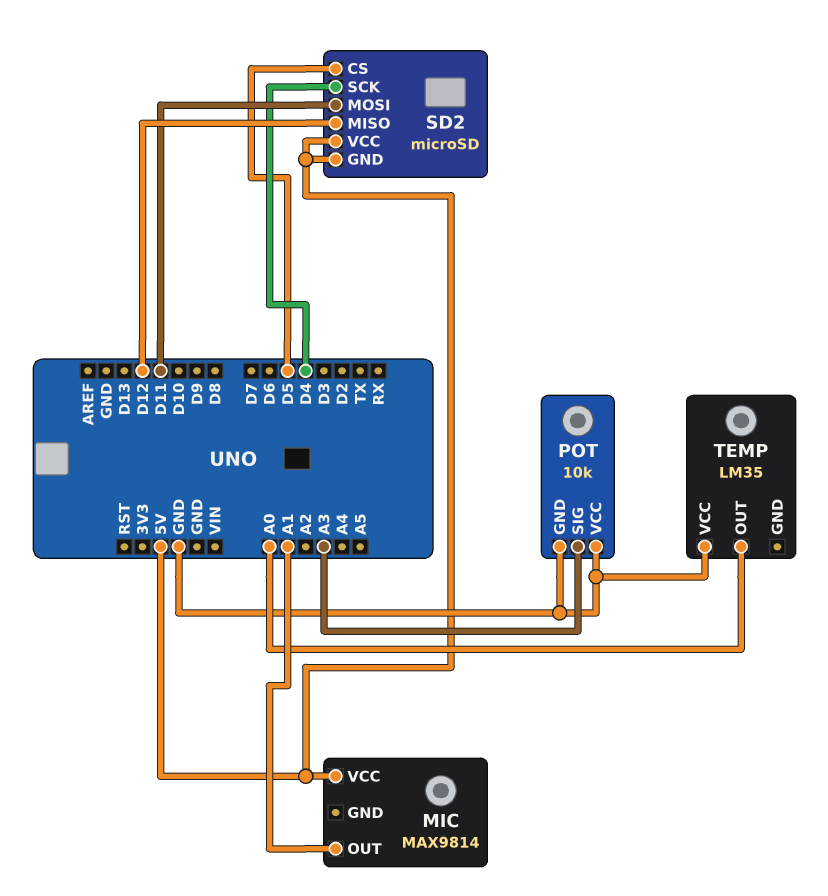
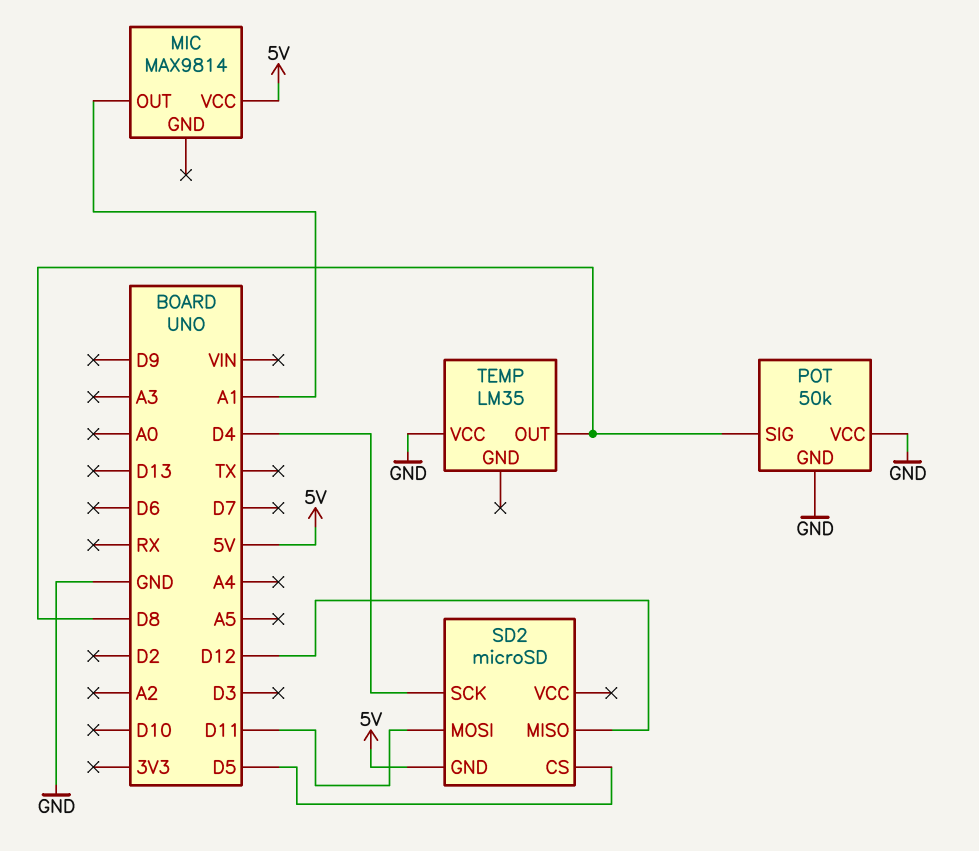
POT: 10k -> 50k
POT pin SIG: A3 -> D8
SD2 pin VCC: 5V -> none
TEMP pin OUT: A0 -> D8

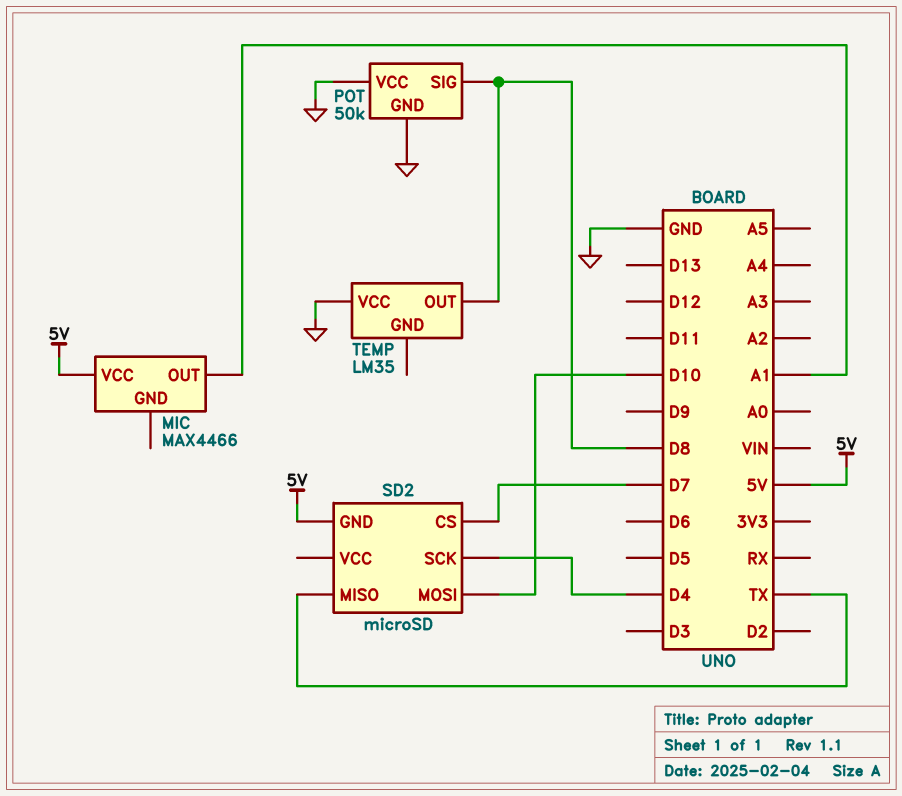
MIC: MAX9814 -> MAX4466
SD2 pin CS: D5 -> D7
SD2 pin MISO: D12 -> TX
SD2 pin MOSI: D11 -> D10

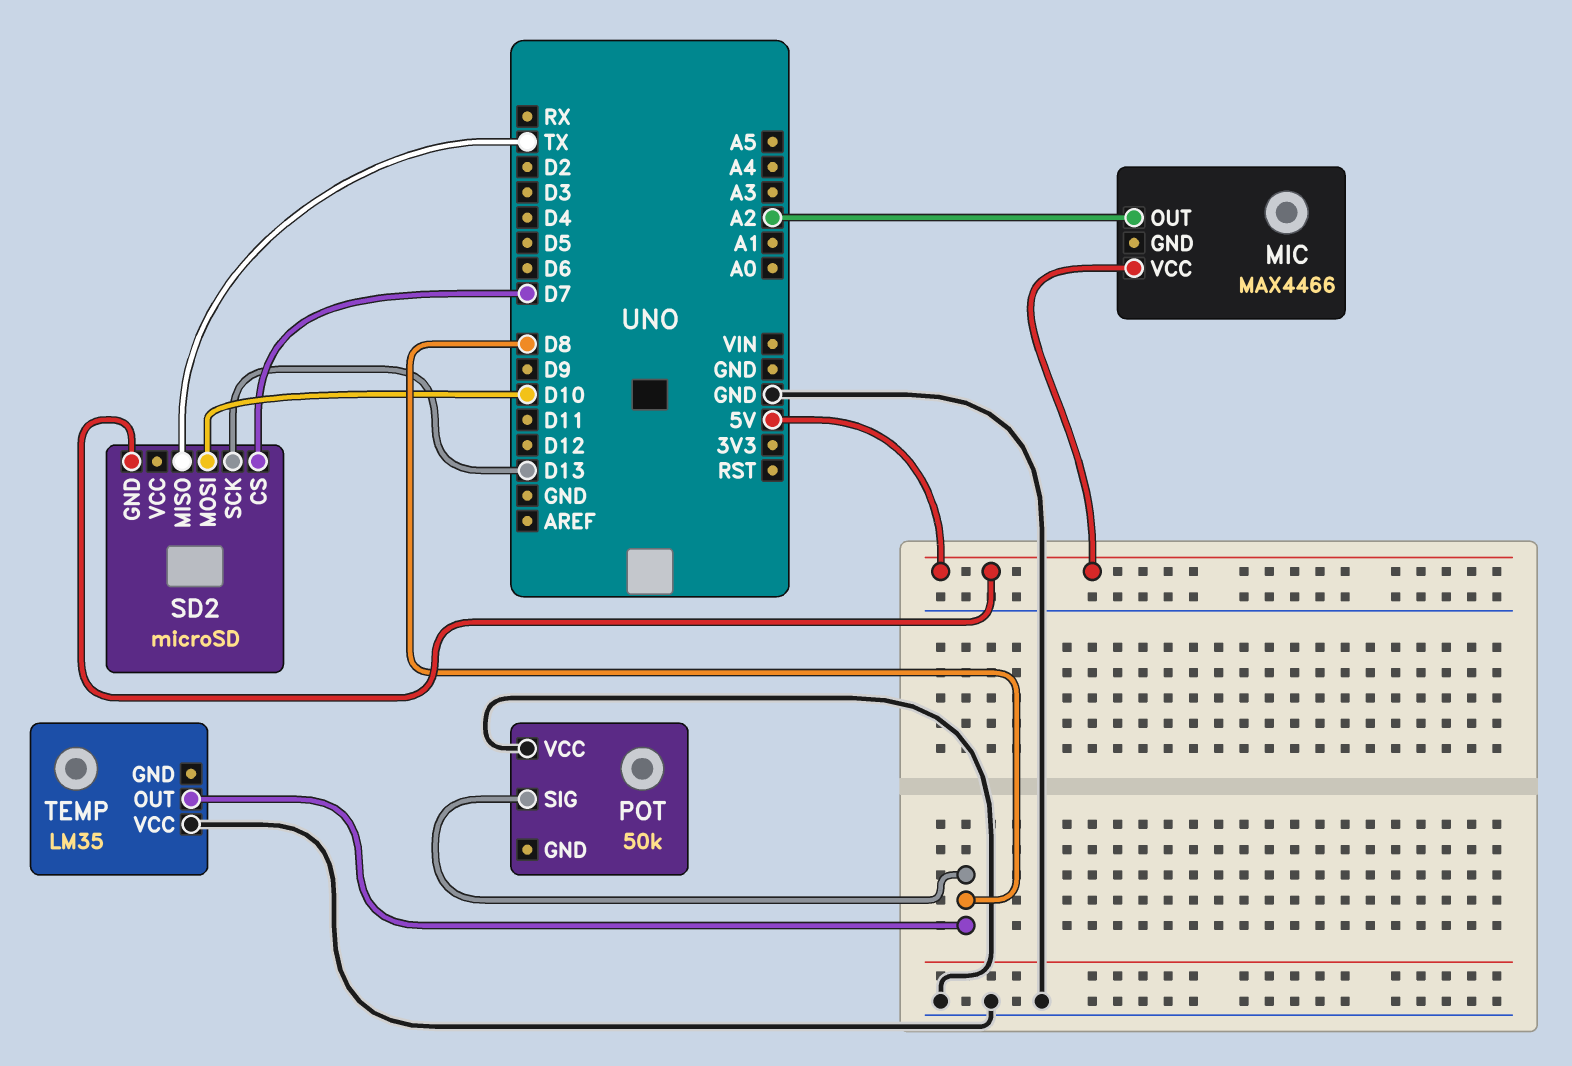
MIC pin OUT: A1 -> A2
POT pin GND: GND -> none
SD2 pin SCK: D4 -> D13

